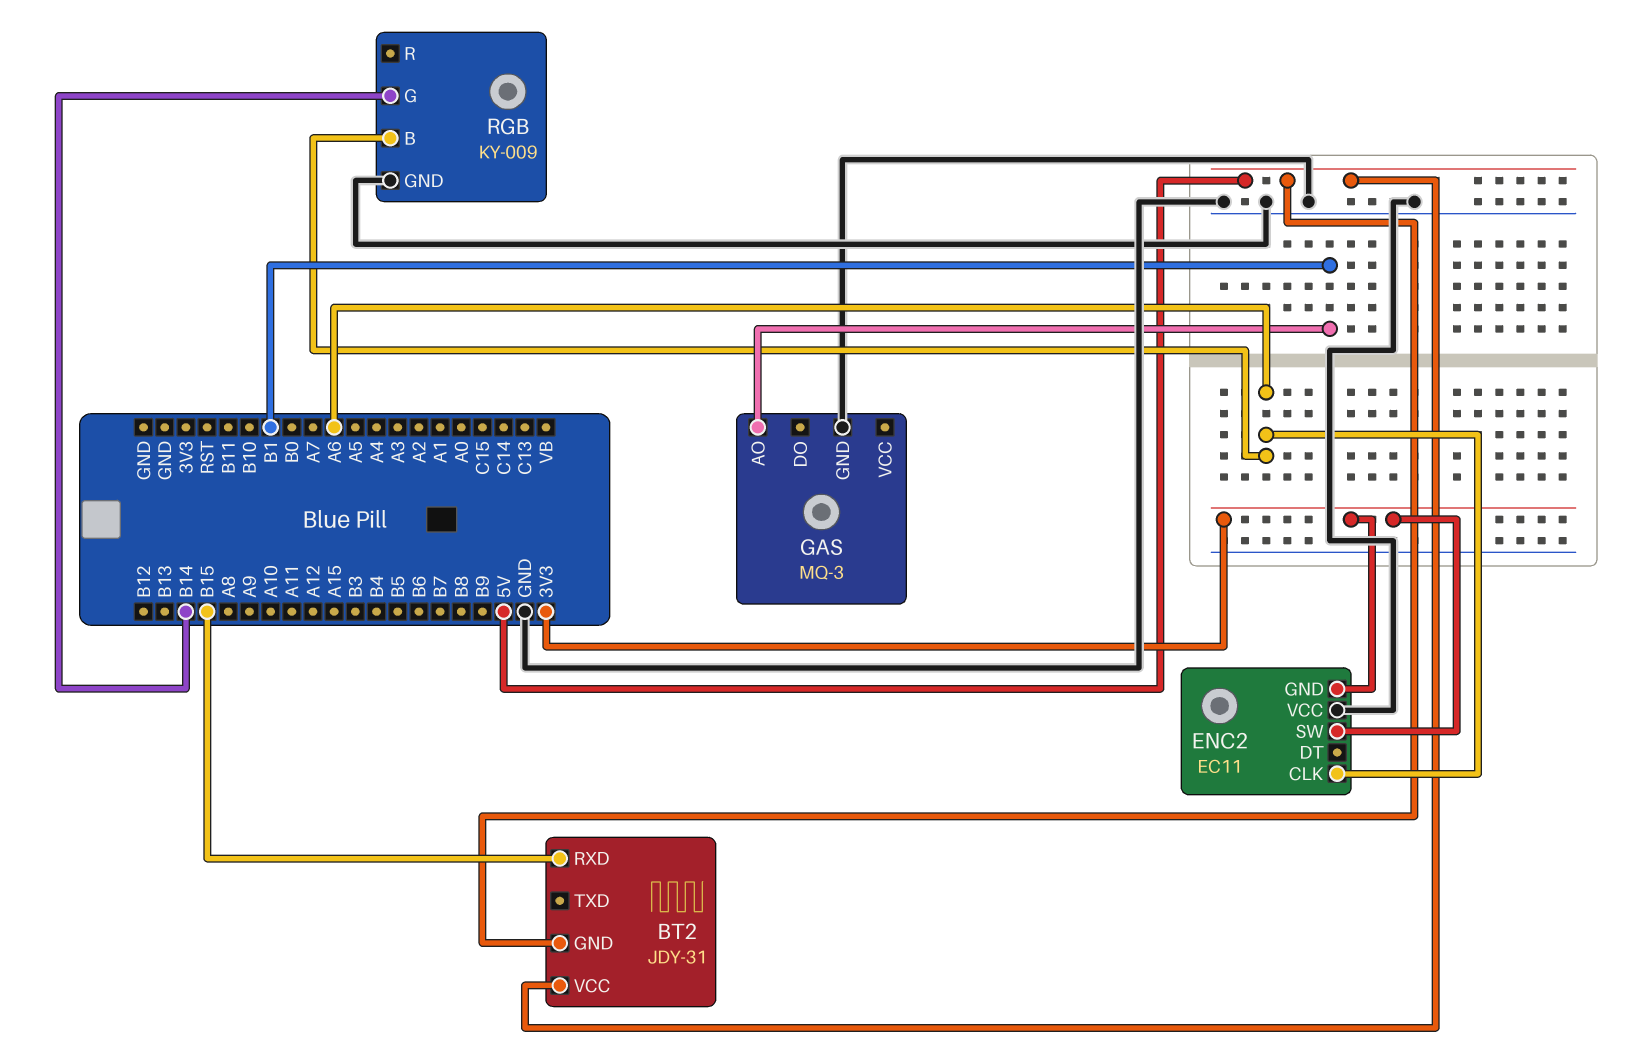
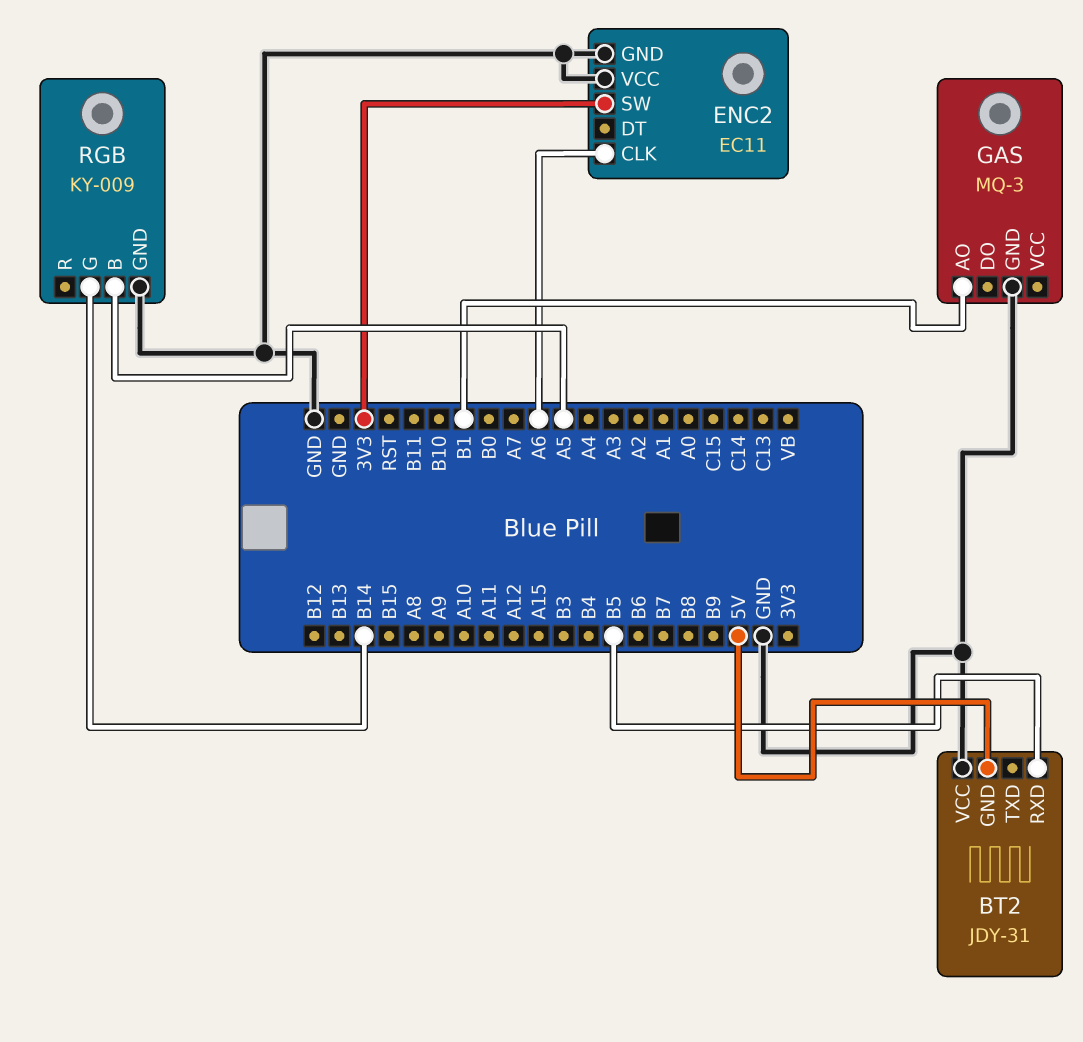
BT2 pin RXD: B15 -> B5
BT2 pin VCC: 5V -> GND
ENC2 pin GND: 3V3 -> GND
RGB pin B: A6 -> A5

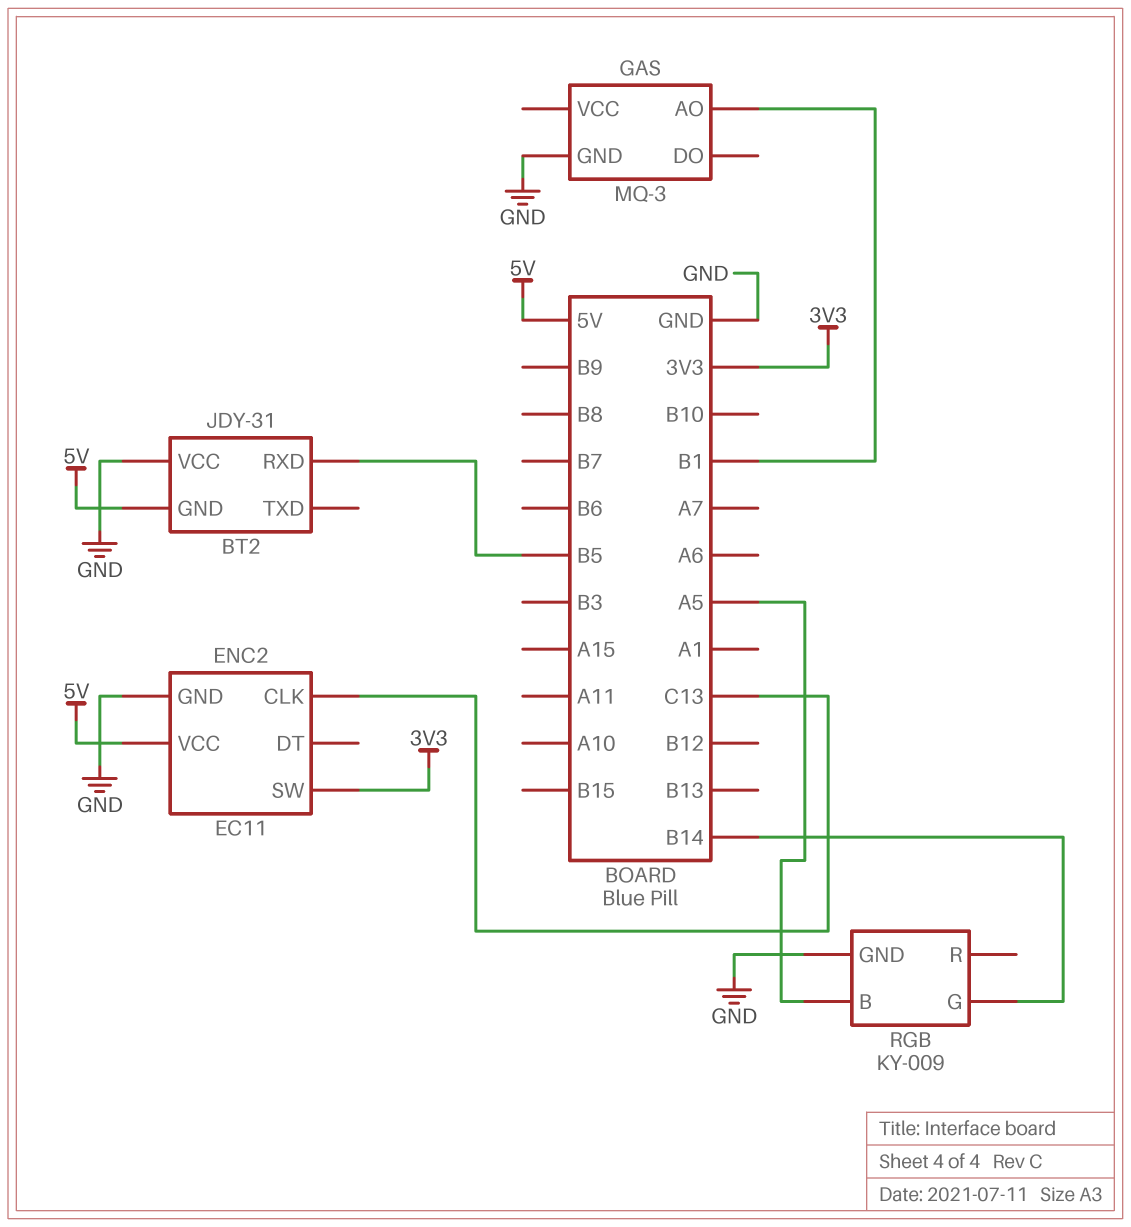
ENC2 pin CLK: A6 -> C13
ENC2 pin VCC: GND -> 5V

